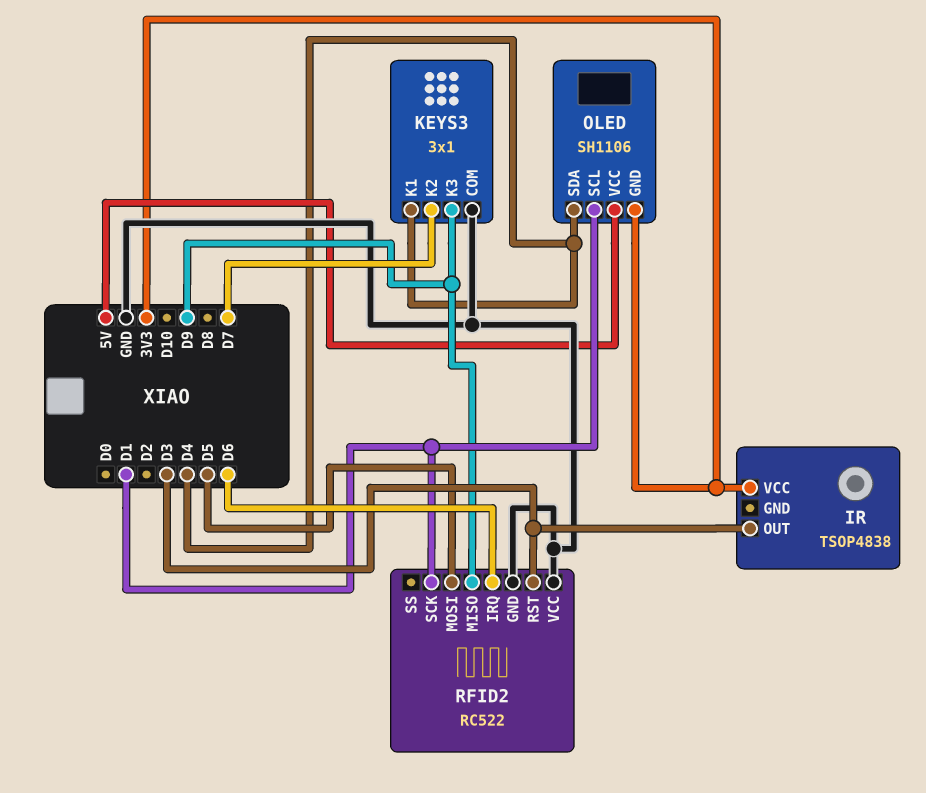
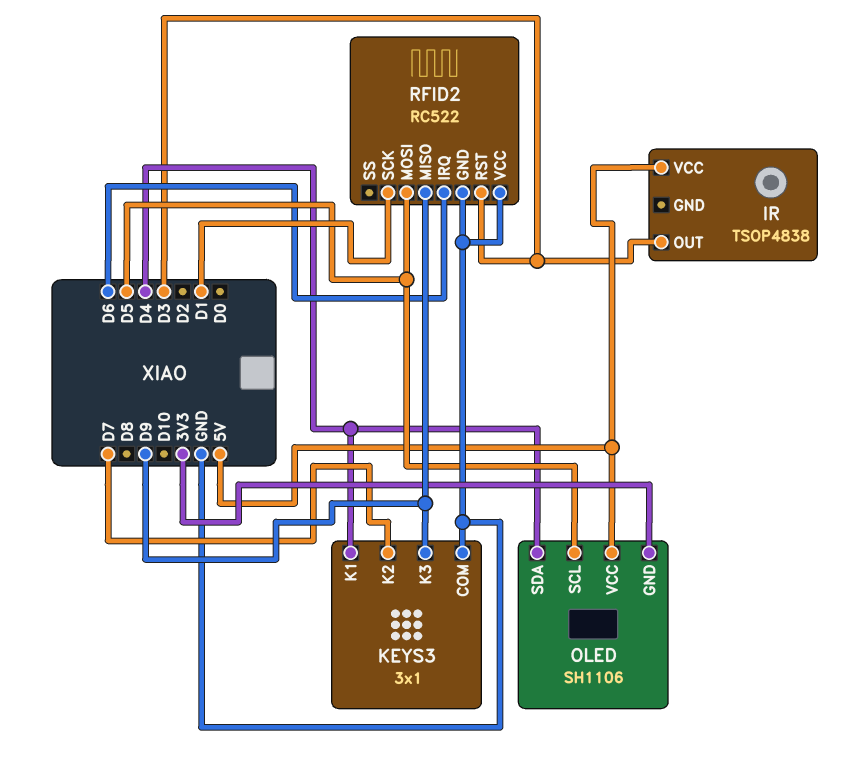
IR pin VCC: 3V3 -> 5V
OLED pin SCL: D1 -> D5

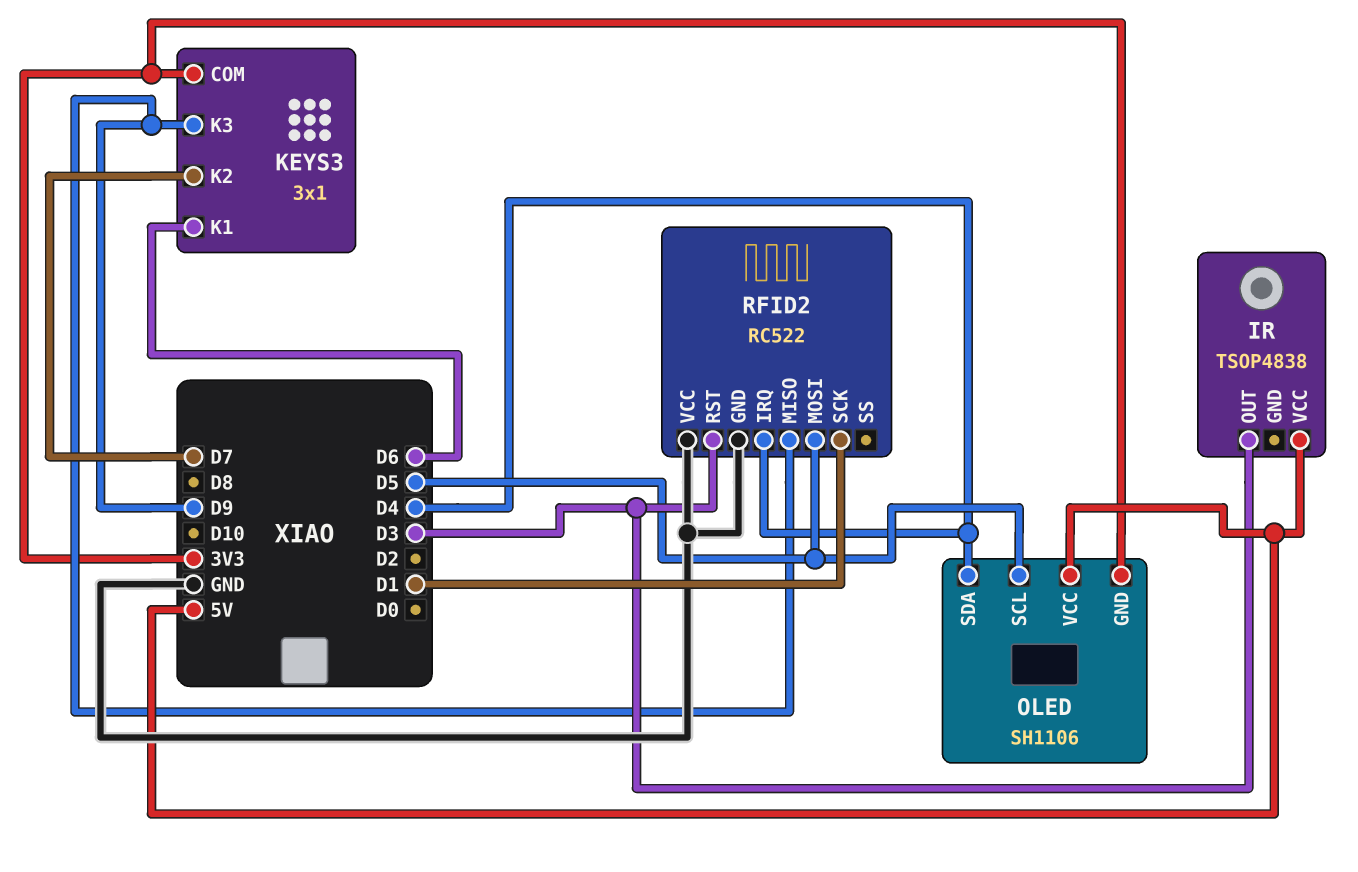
KEYS3 pin COM: GND -> 3V3
KEYS3 pin K1: D4 -> D6
RFID2 pin IRQ: D6 -> D4

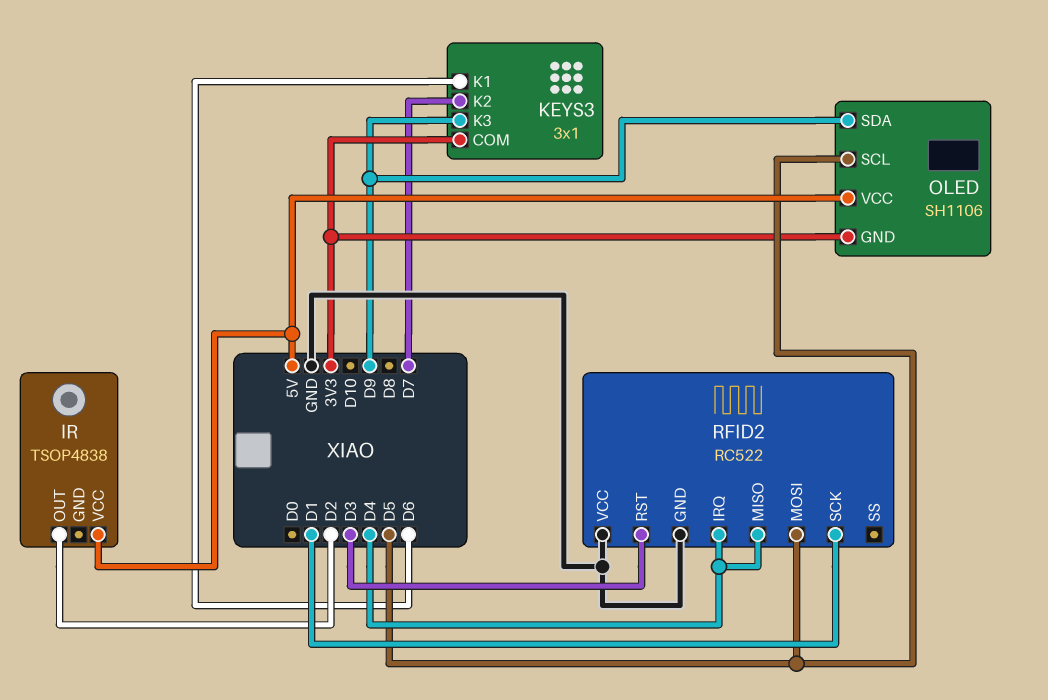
IR pin OUT: D3 -> D2
OLED pin SDA: D4 -> D9
RFID2 pin MISO: D9 -> D4

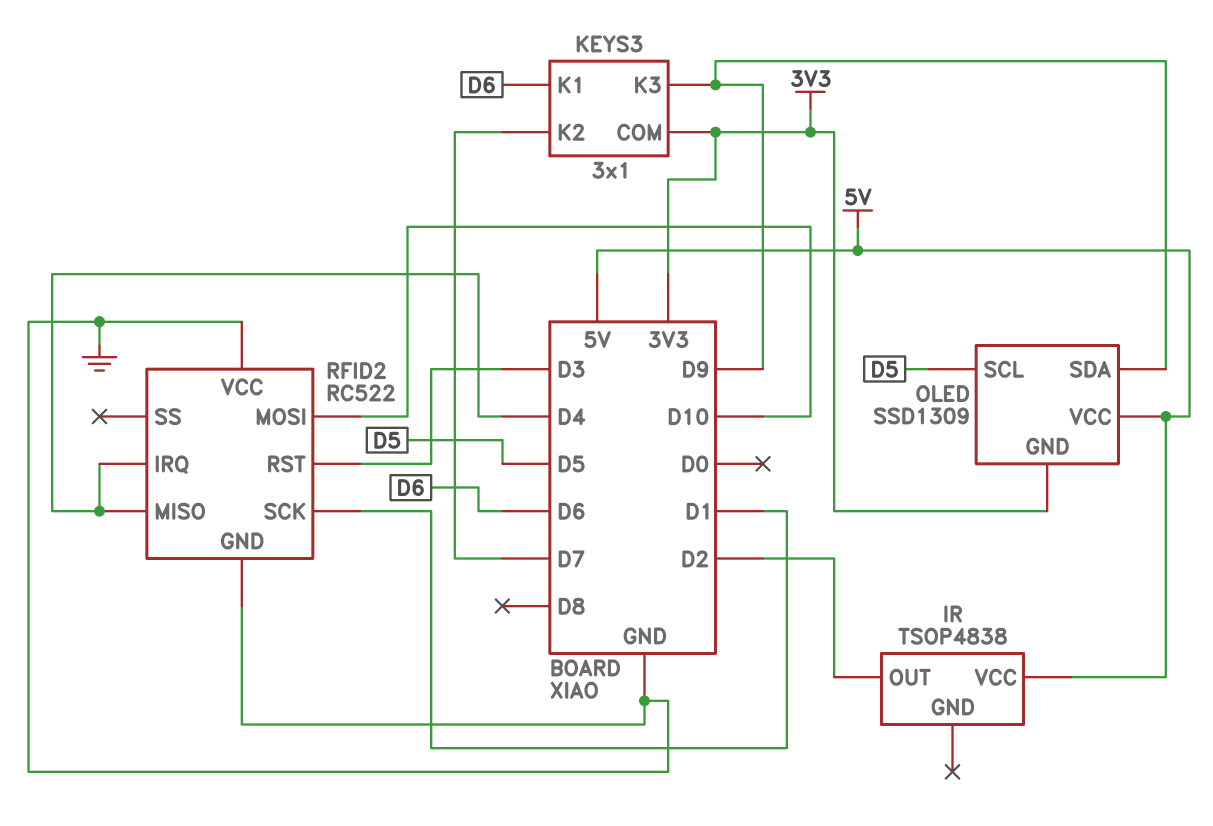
OLED: SH1106 -> SSD1309
RFID2 pin MOSI: D5 -> D10

